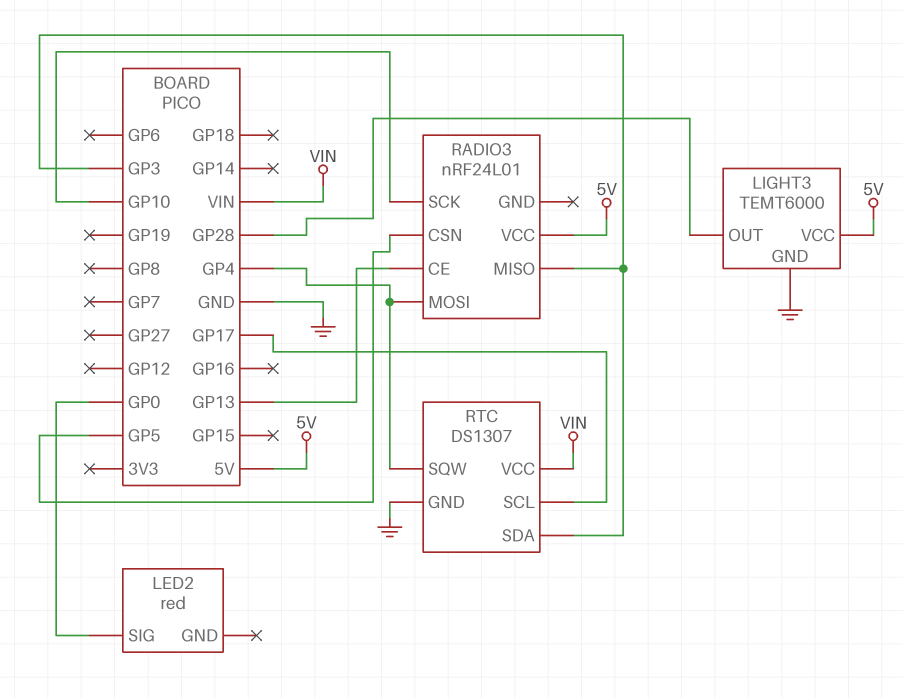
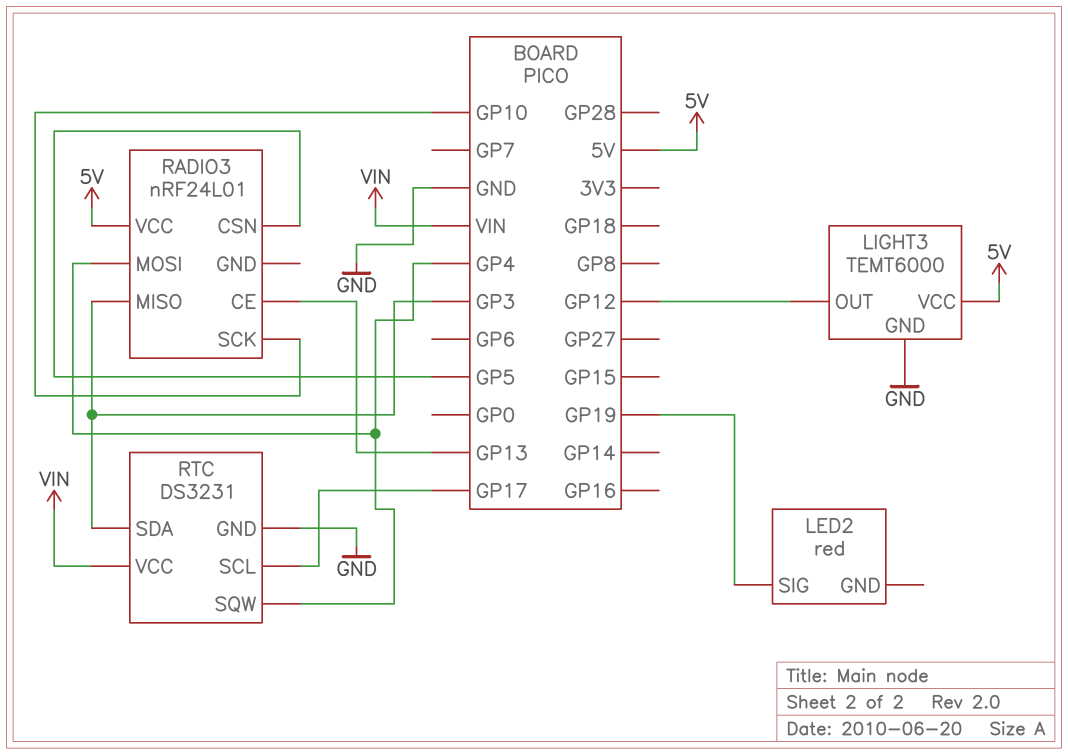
LED2 pin SIG: GP0 -> GP19
LIGHT3 pin OUT: GP28 -> GP12
RTC: DS1307 -> DS3231

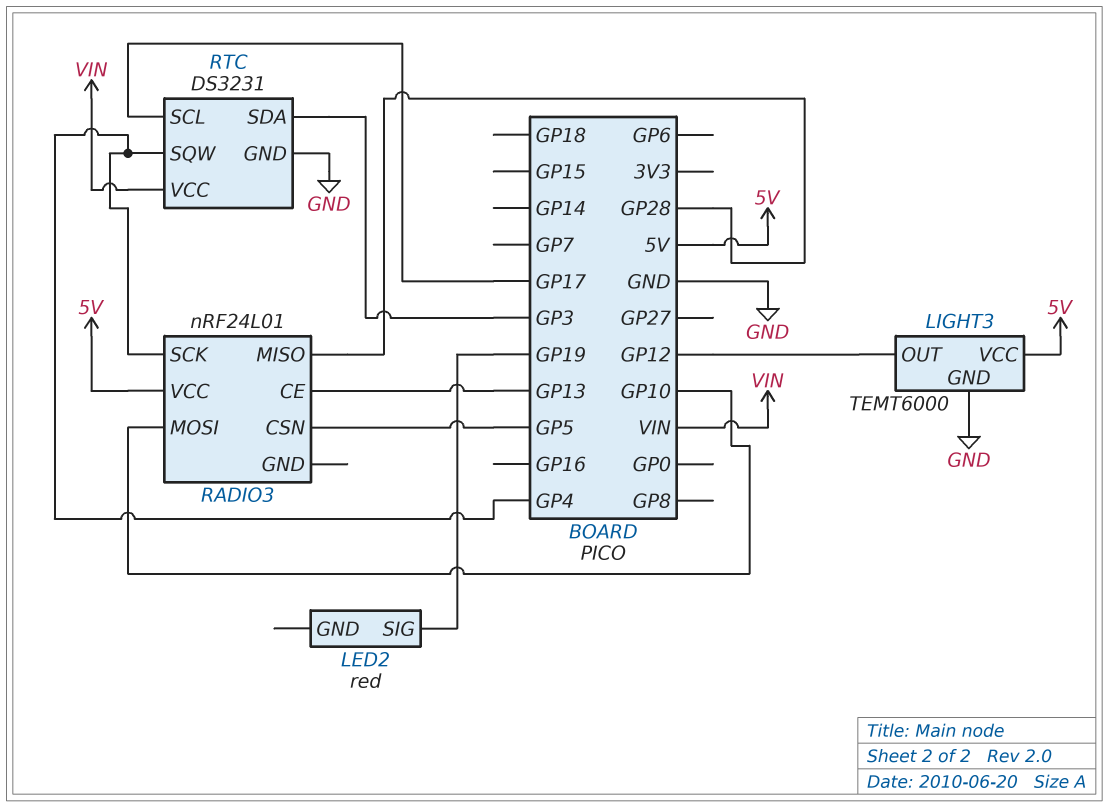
RADIO3 pin MISO: GP3 -> GP28
RADIO3 pin MOSI: GP4 -> GP10
RADIO3 pin SCK: GP10 -> GP4

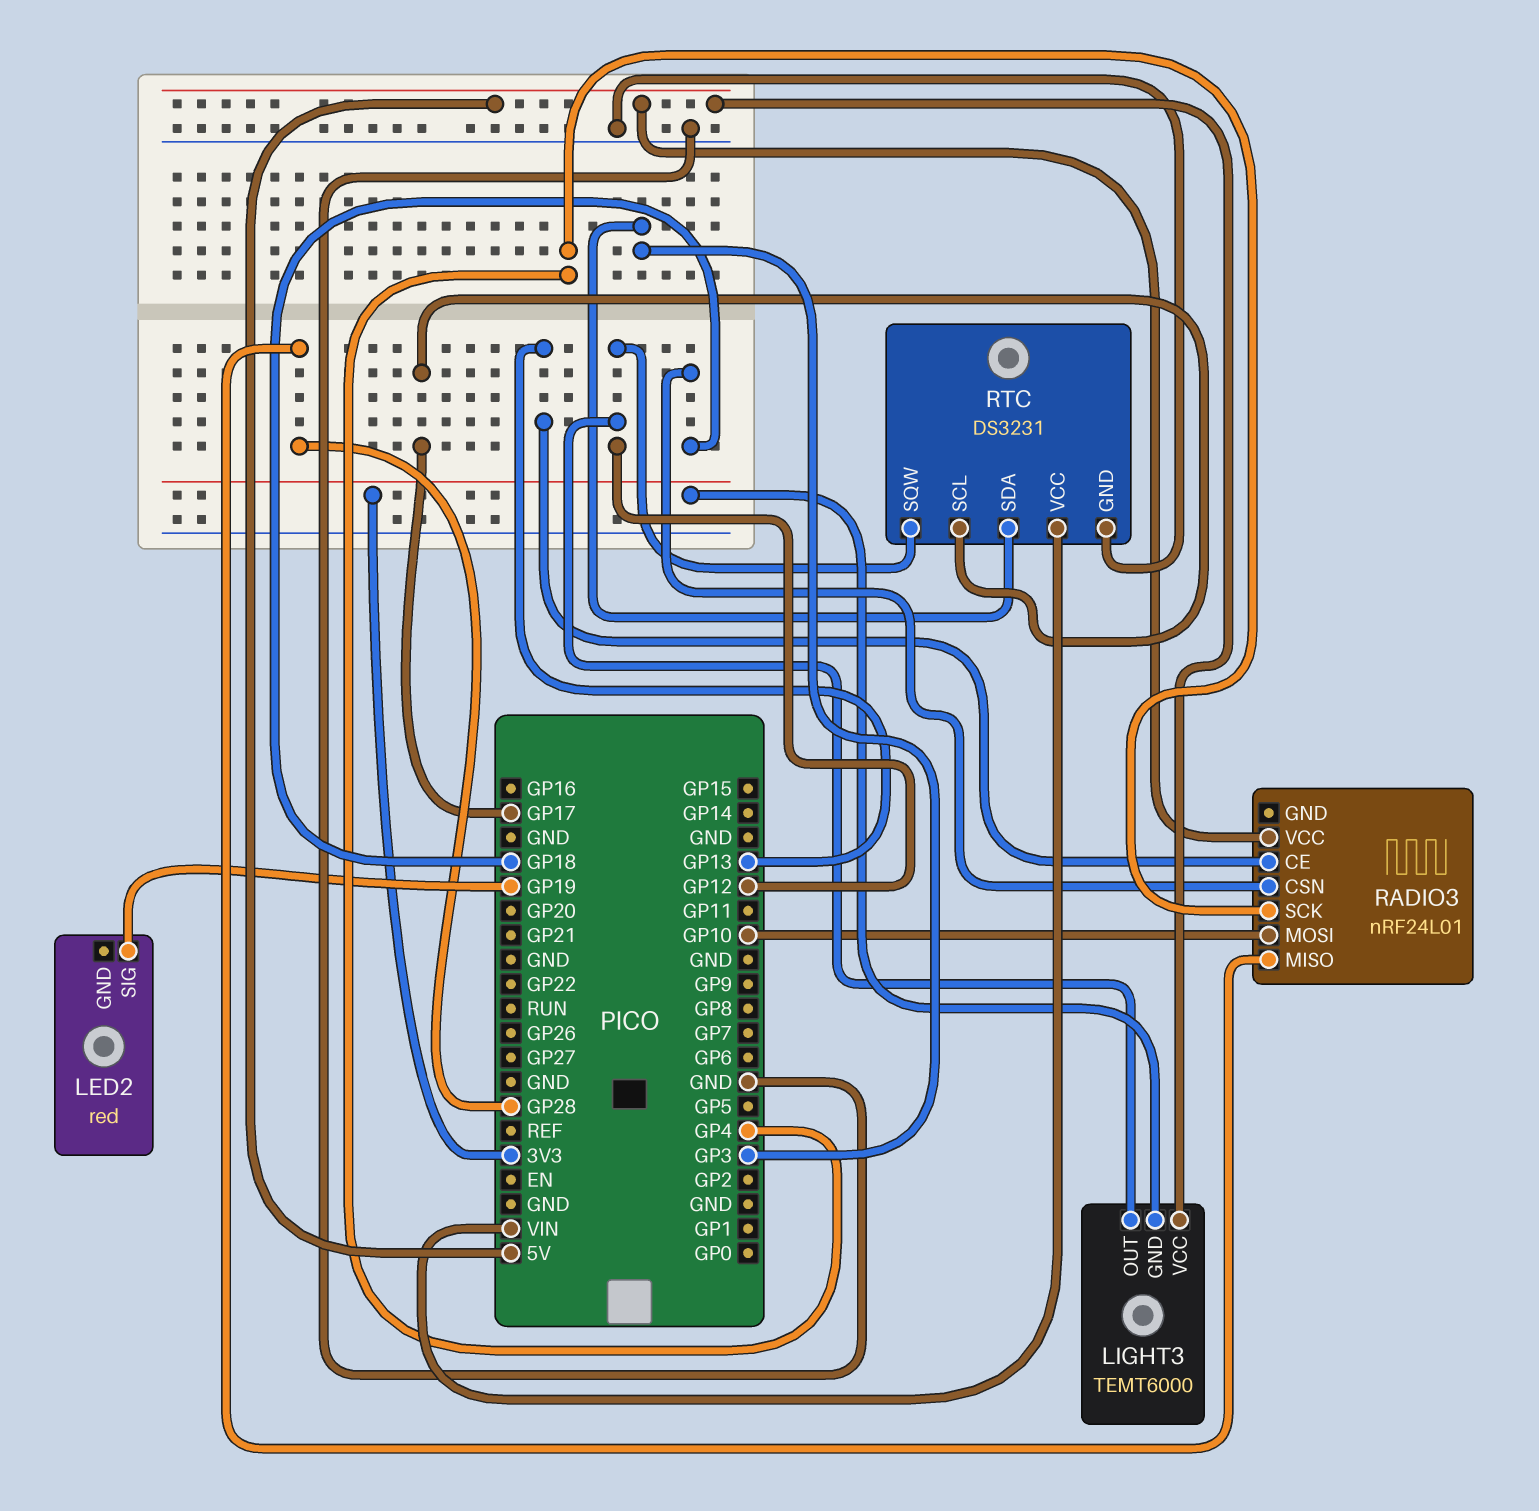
LIGHT3 pin GND: GND -> 3V3
RADIO3 pin CSN: GP5 -> GP18
RTC pin SQW: GP4 -> GP12

